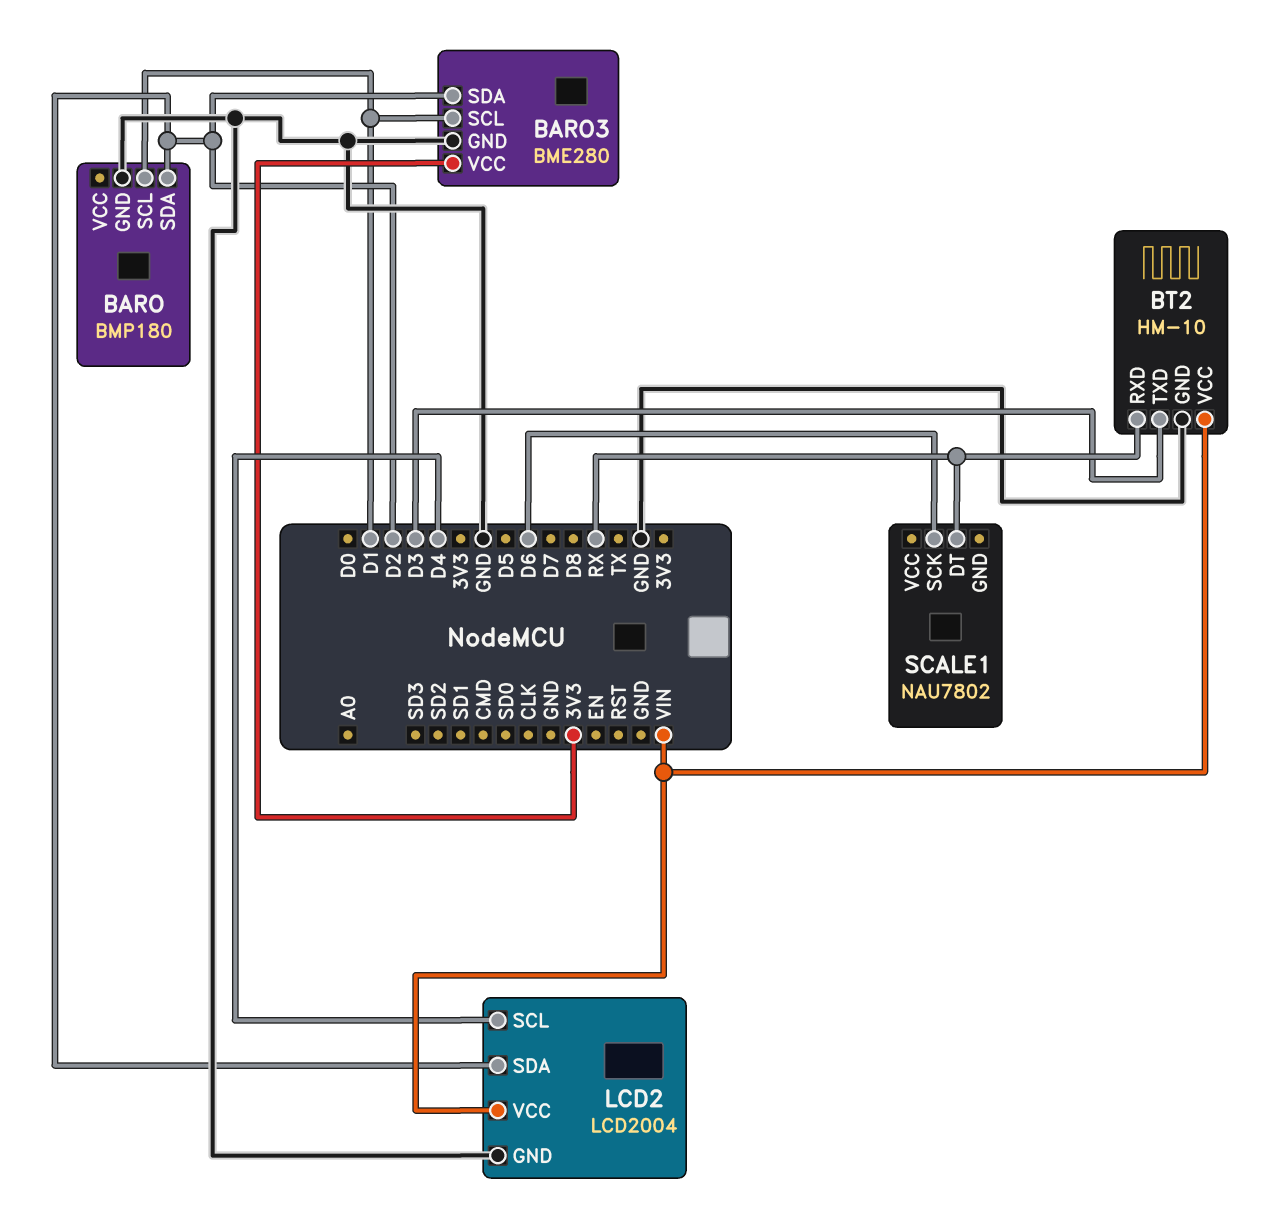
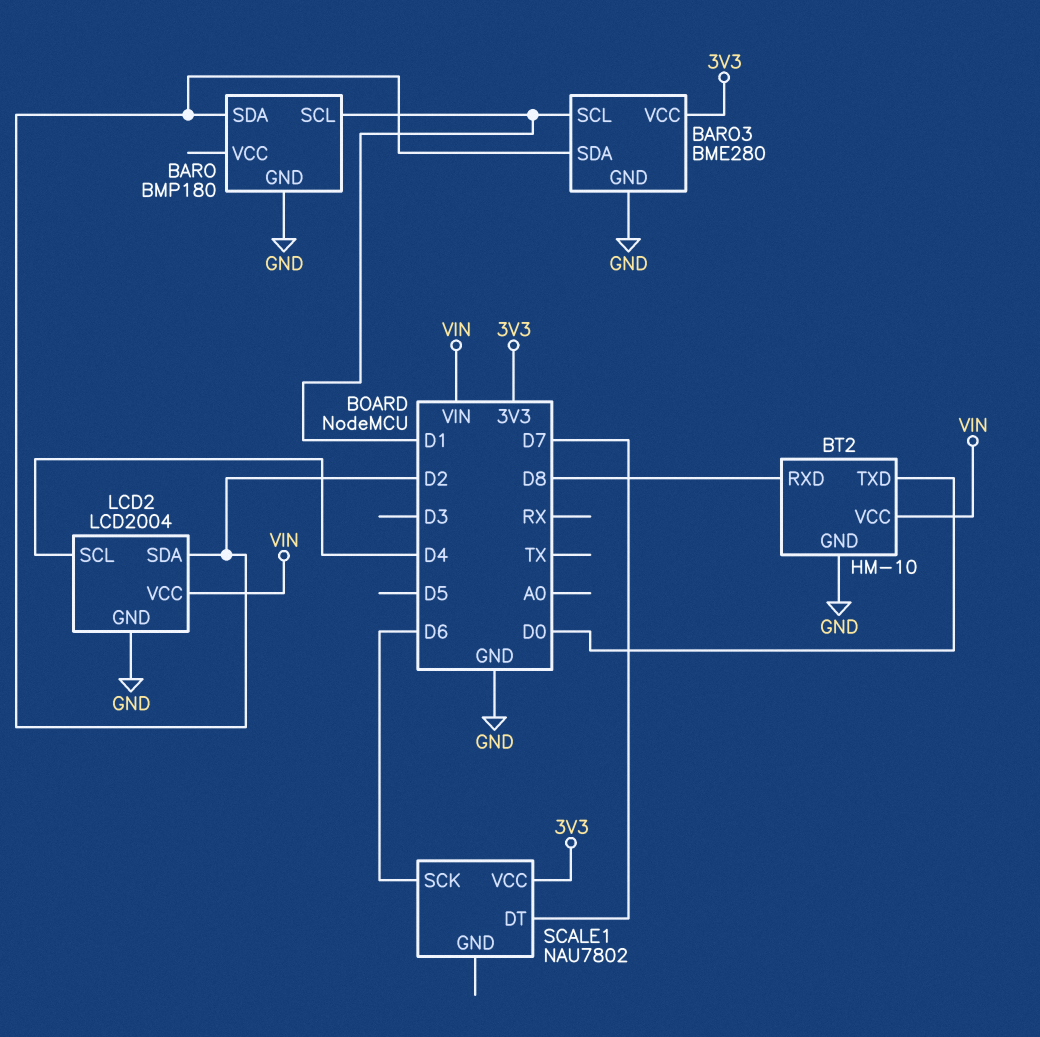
BT2 pin RXD: RX -> D8
BT2 pin TXD: D3 -> D0
SCALE1 pin DT: RX -> D7
SCALE1 pin VCC: none -> 3V3

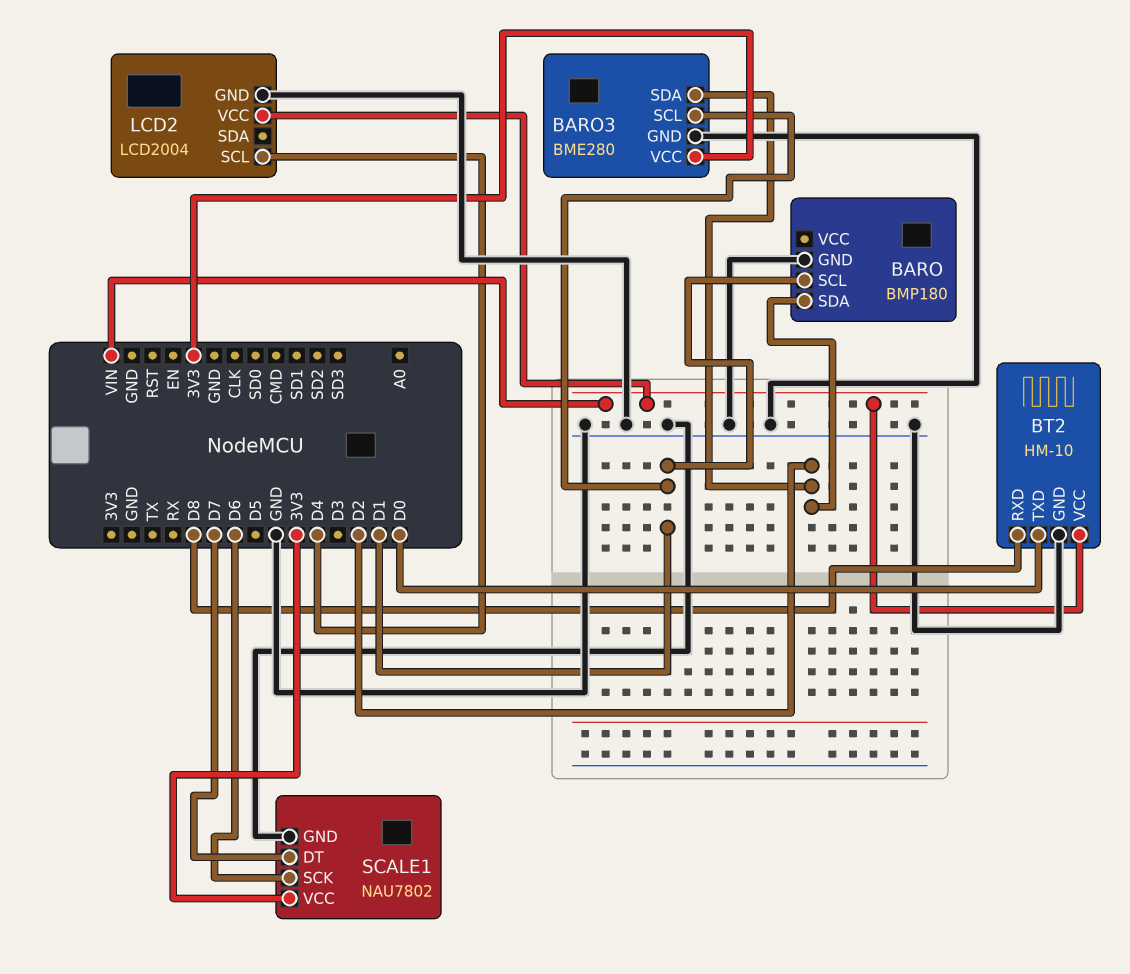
LCD2 pin SDA: D2 -> none
SCALE1 pin GND: none -> GND

